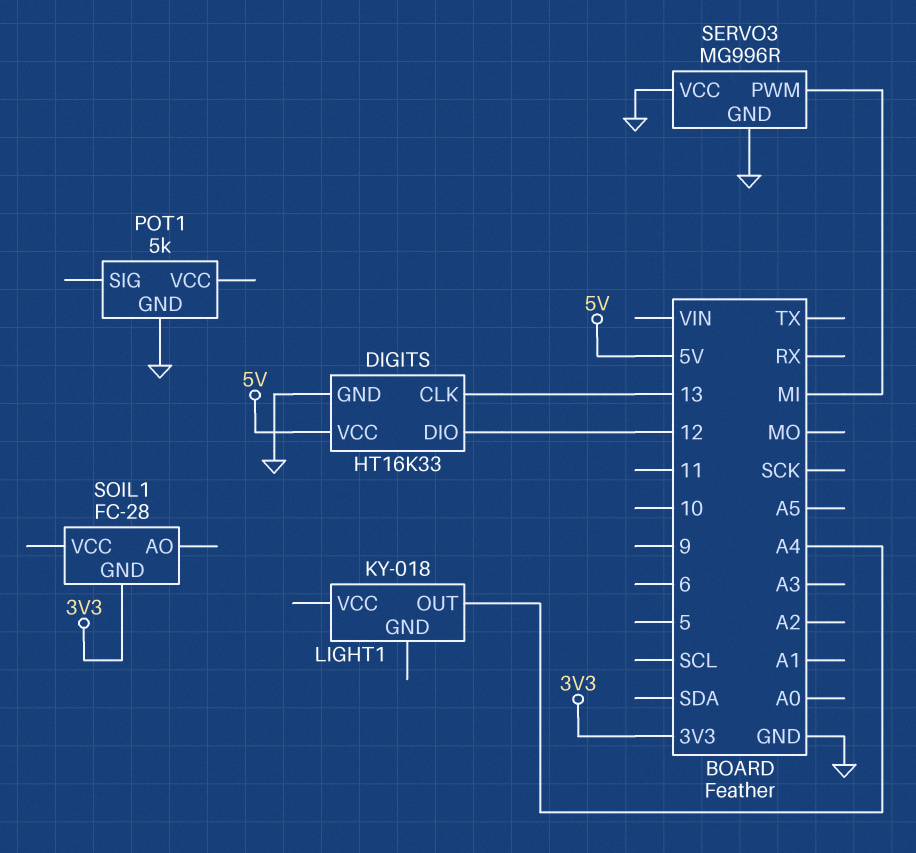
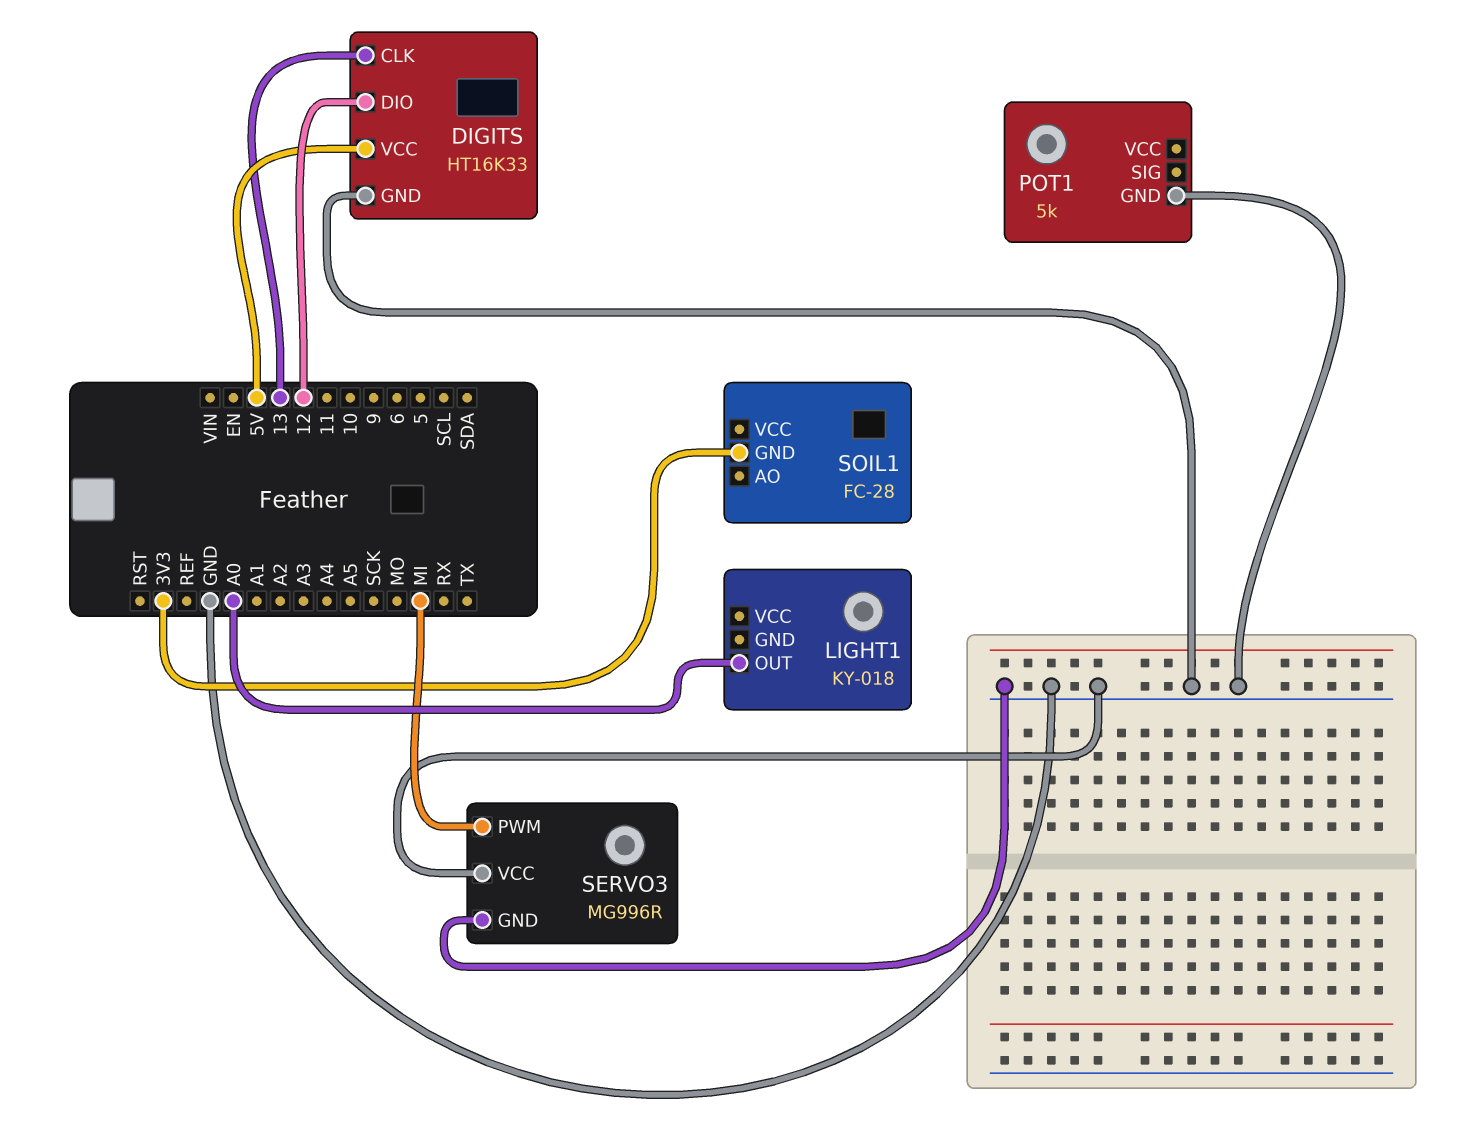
LIGHT1 pin OUT: A4 -> A0

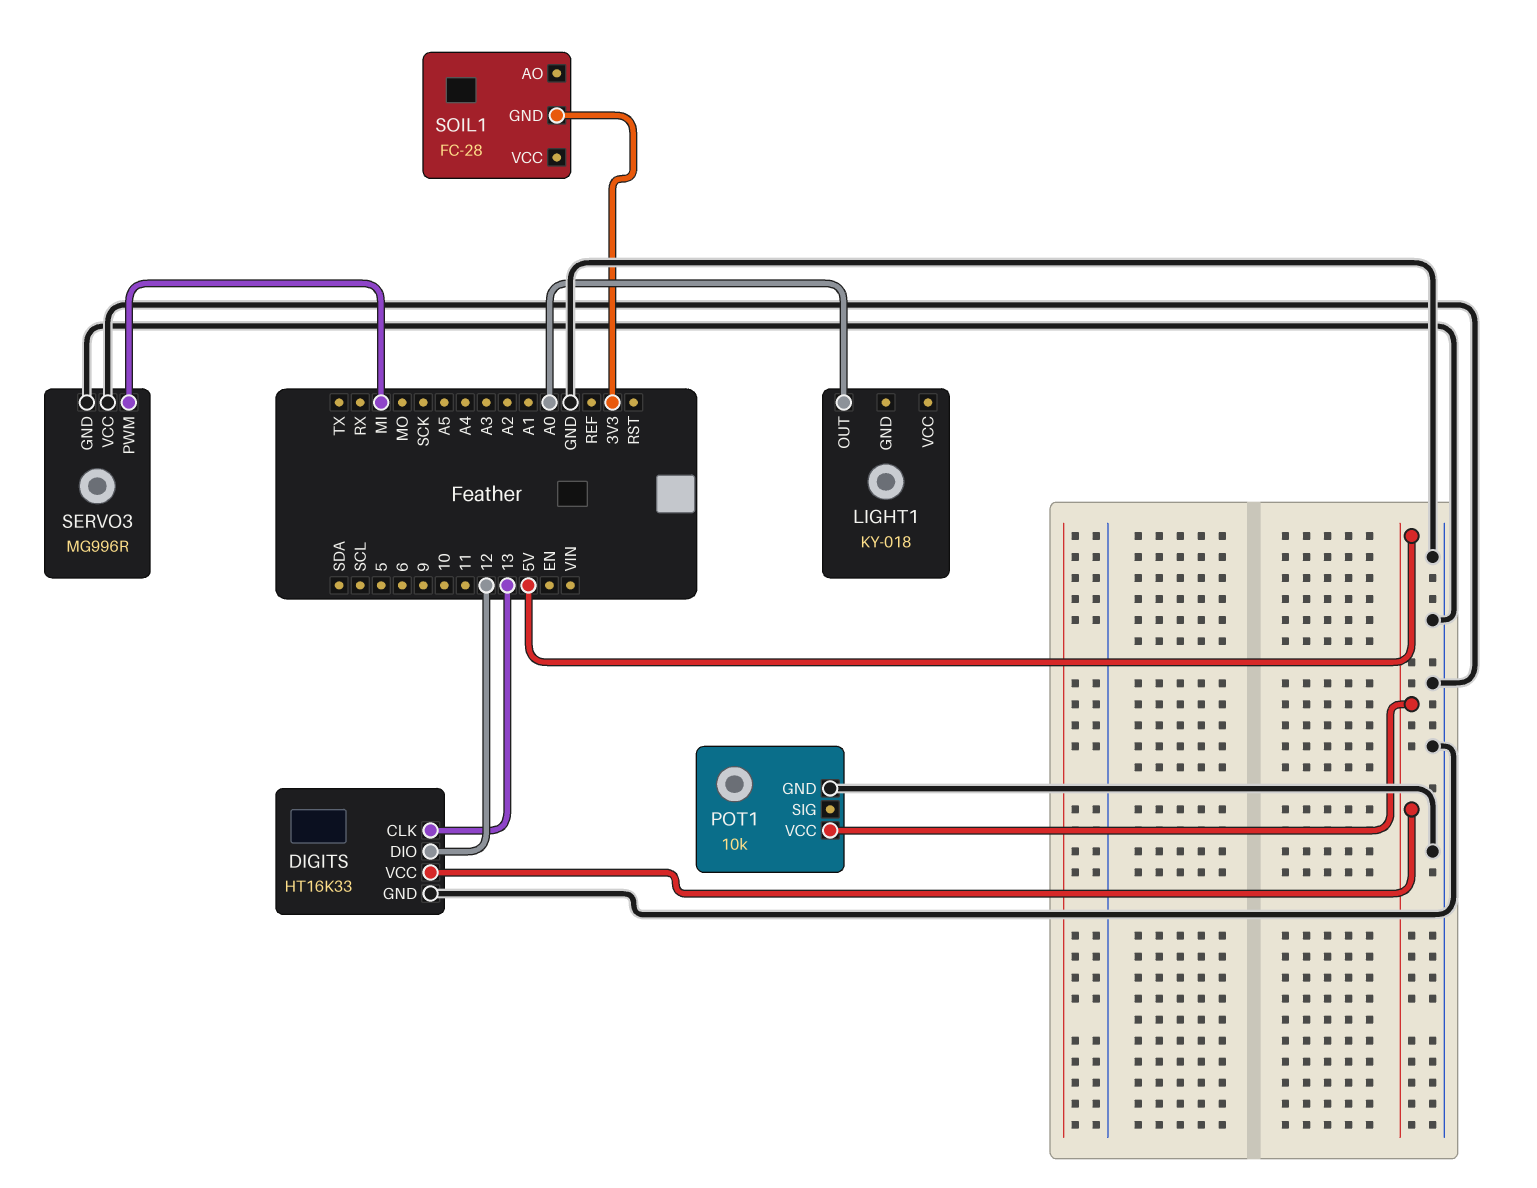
POT1: 5k -> 10k
POT1 pin VCC: none -> 5V

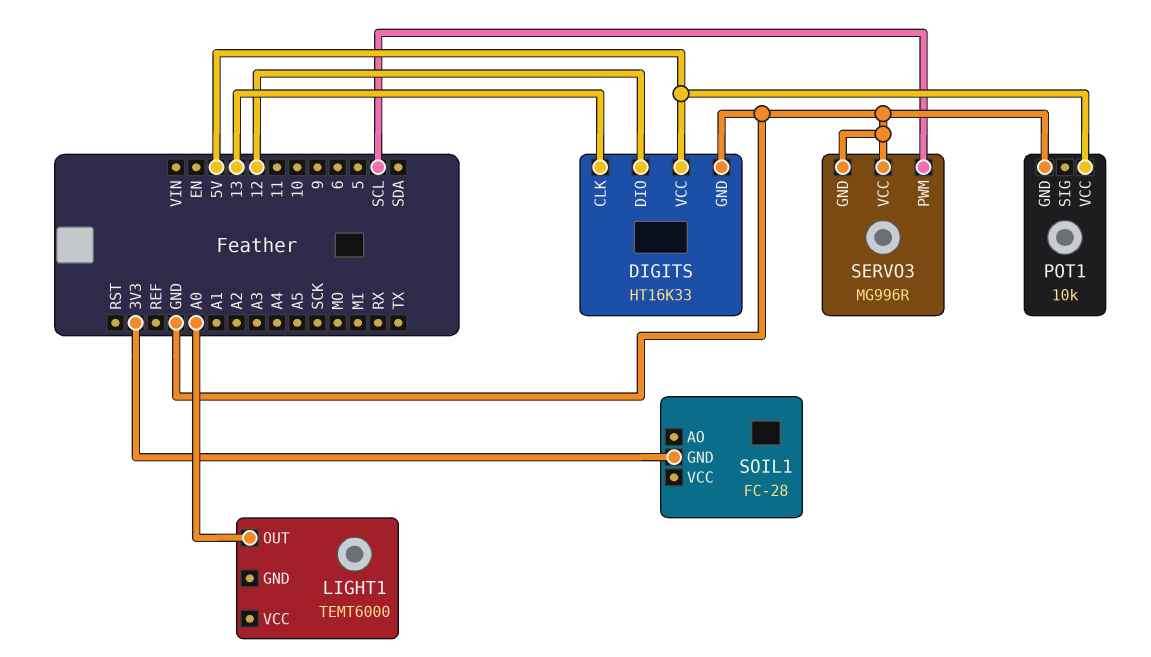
LIGHT1: KY-018 -> TEMT6000
SERVO3 pin PWM: MI -> SCL

